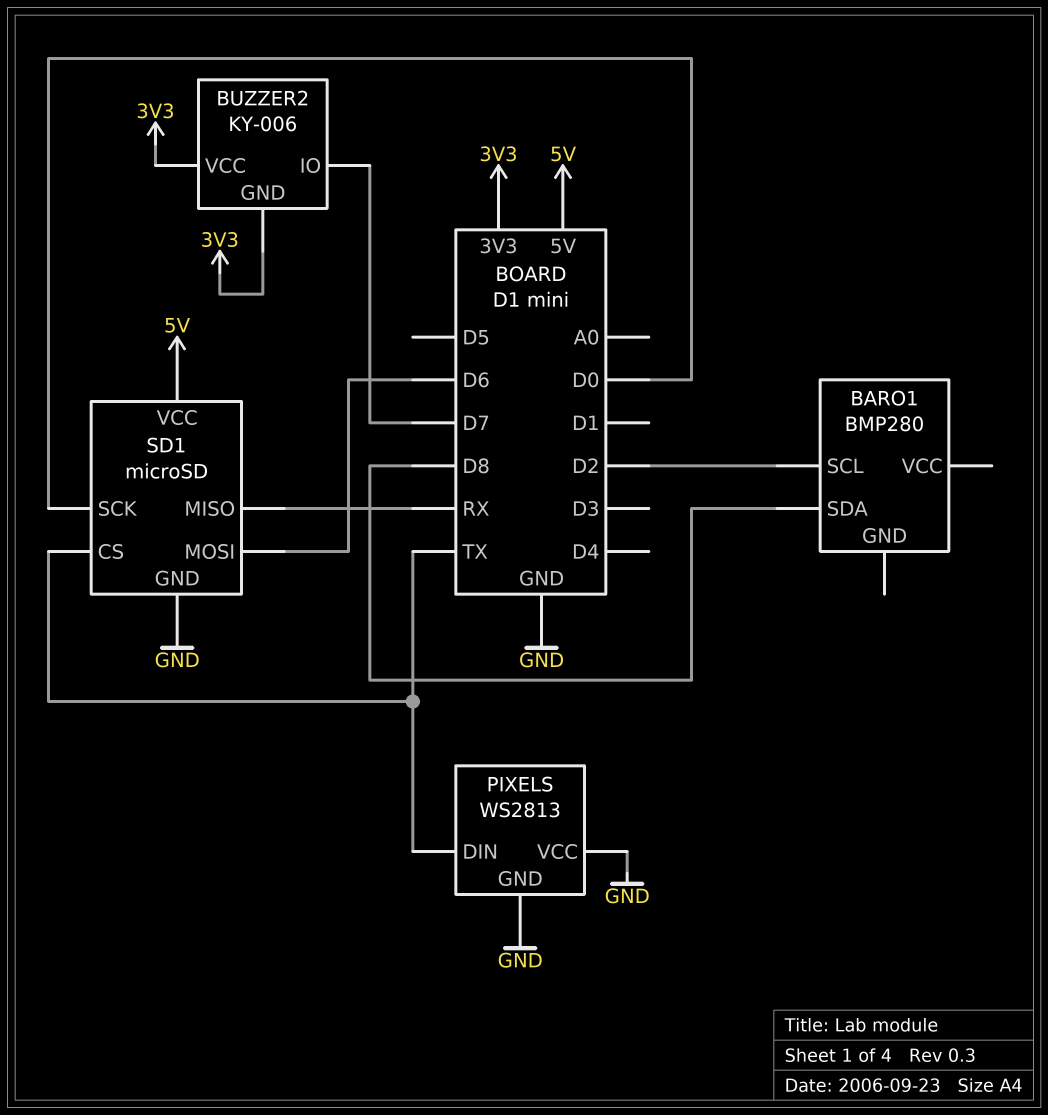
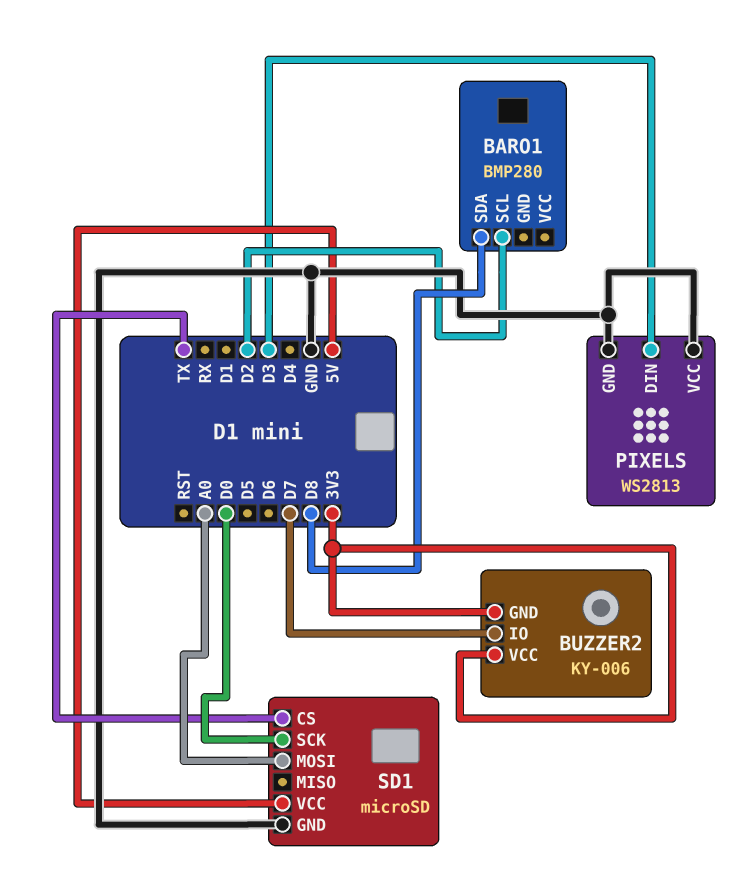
PIXELS pin DIN: TX -> D3
SD1 pin MISO: RX -> none
SD1 pin MOSI: D6 -> A0

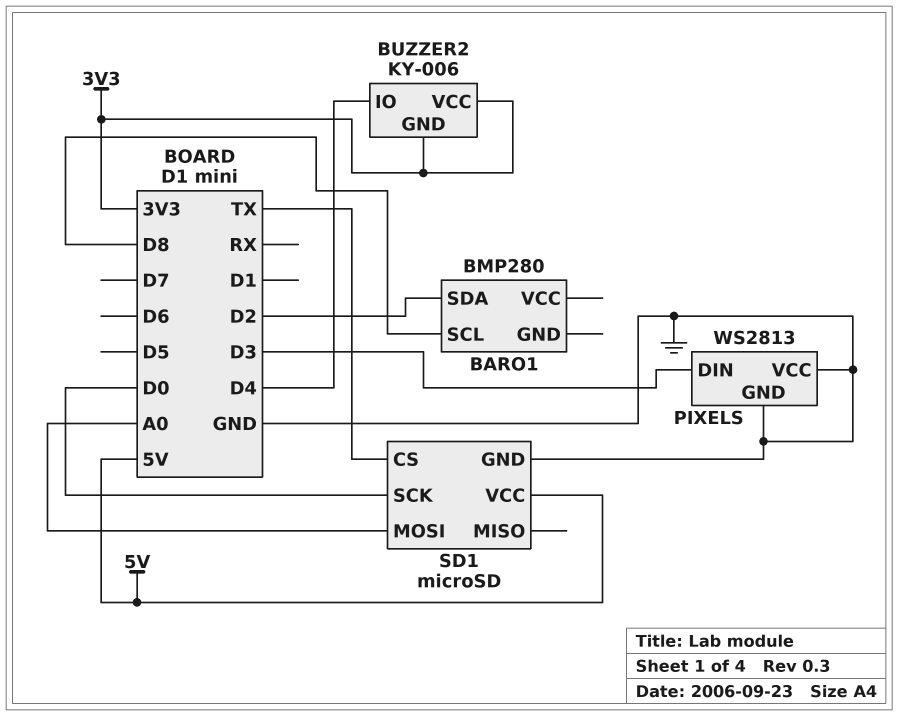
BARO1 pin SCL: D2 -> D8
BARO1 pin SDA: D8 -> D2
BUZZER2 pin IO: D7 -> D4

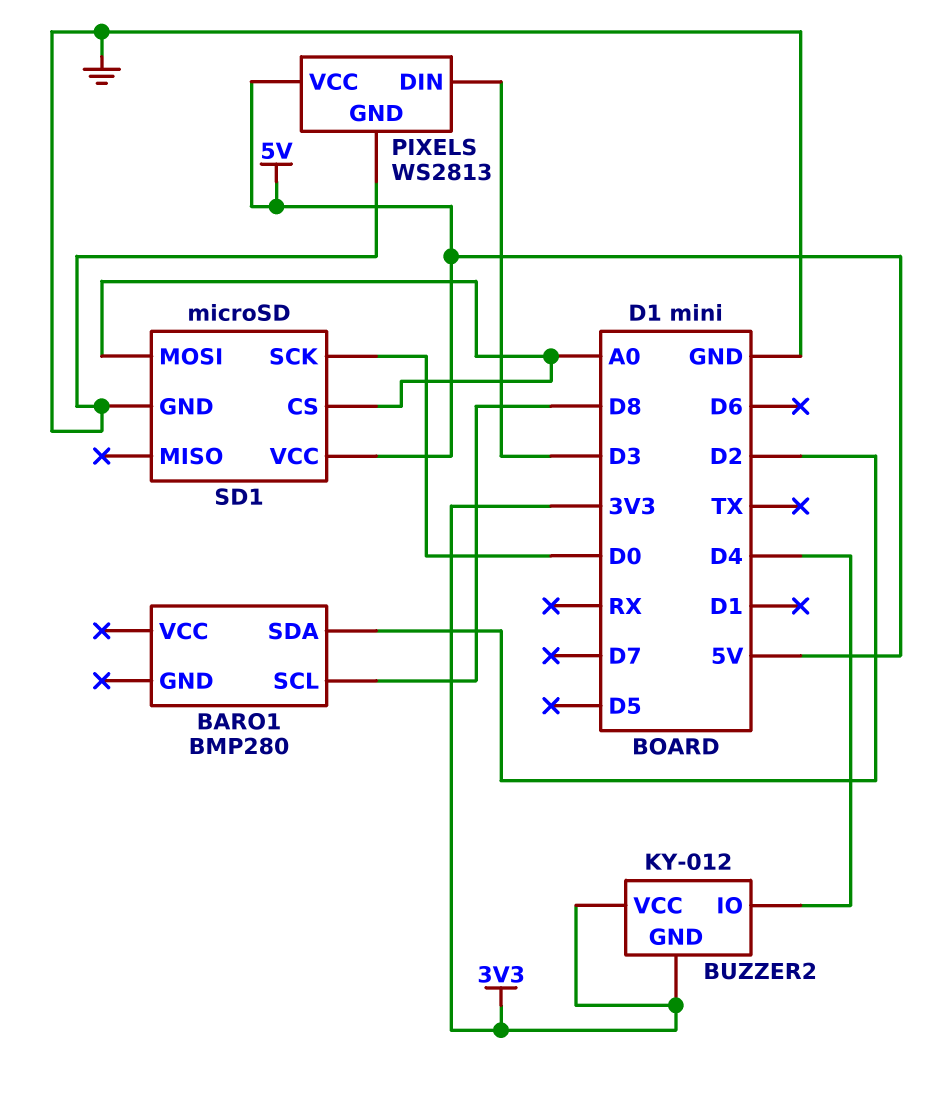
BUZZER2: KY-006 -> KY-012
PIXELS pin VCC: GND -> 5V
SD1 pin CS: TX -> A0

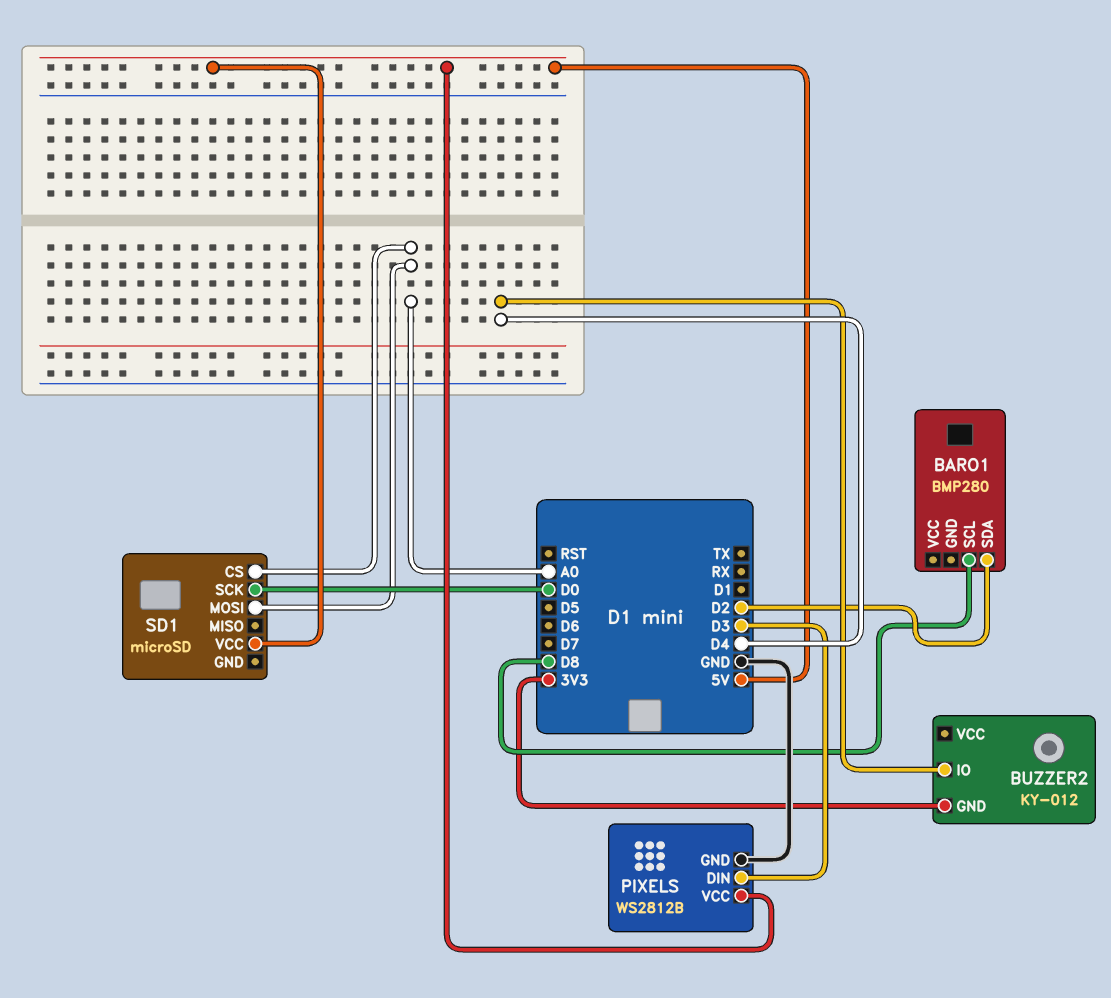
BUZZER2 pin VCC: 3V3 -> none
PIXELS: WS2813 -> WS2812B
SD1 pin GND: GND -> none

